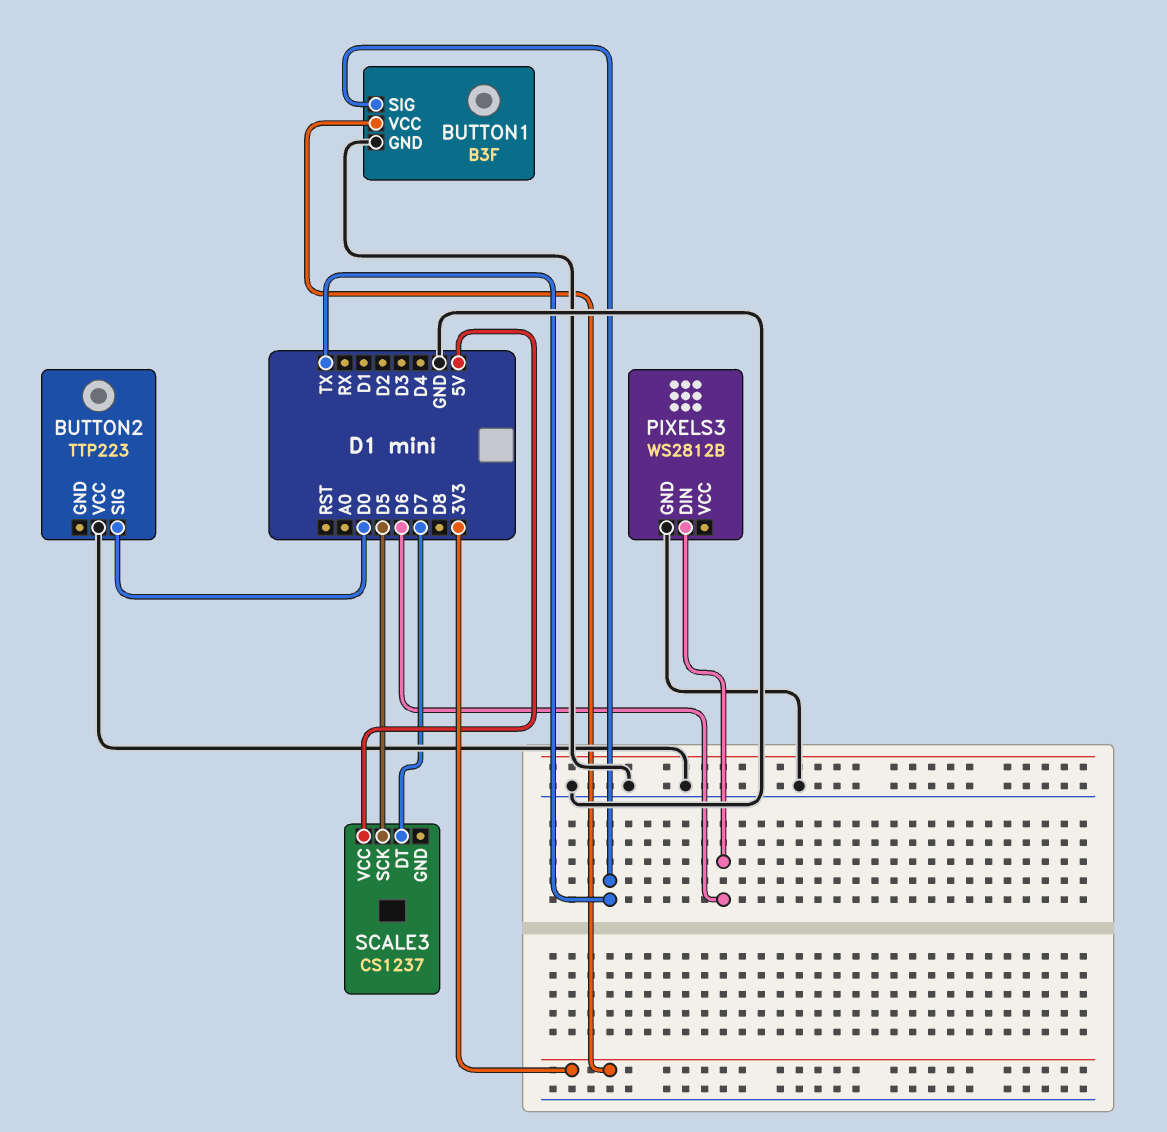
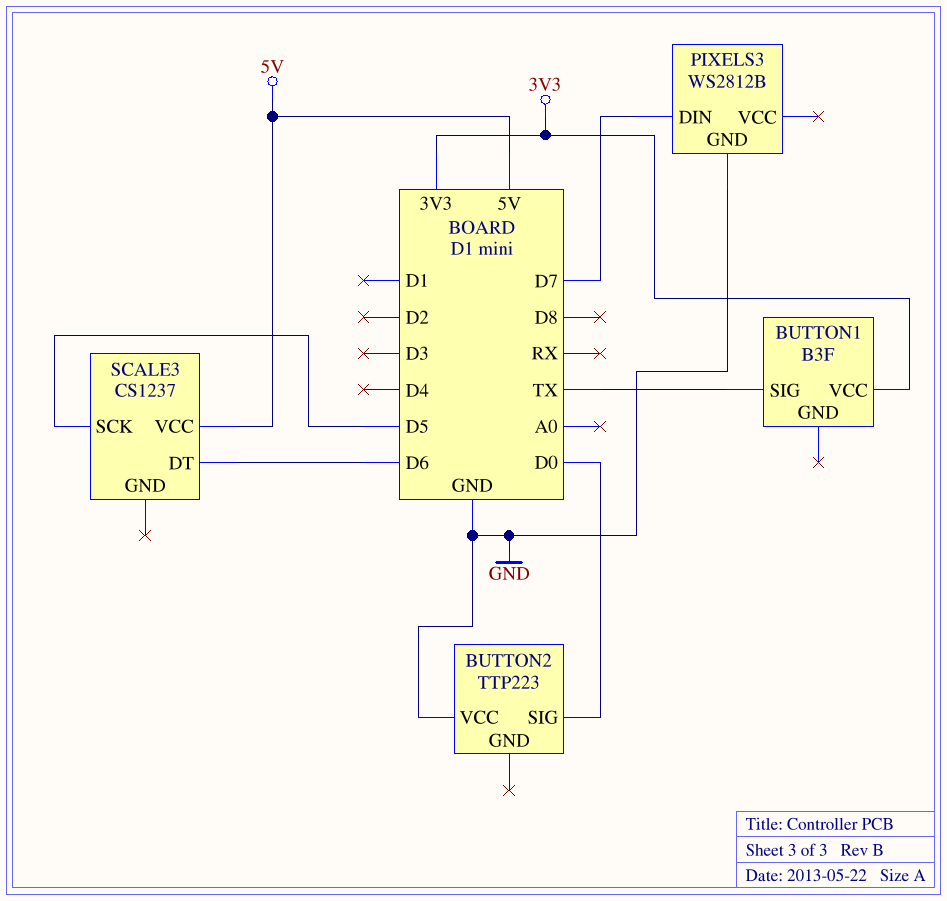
BUTTON1 pin GND: GND -> none
PIXELS3 pin DIN: D6 -> D7
SCALE3 pin DT: D7 -> D6

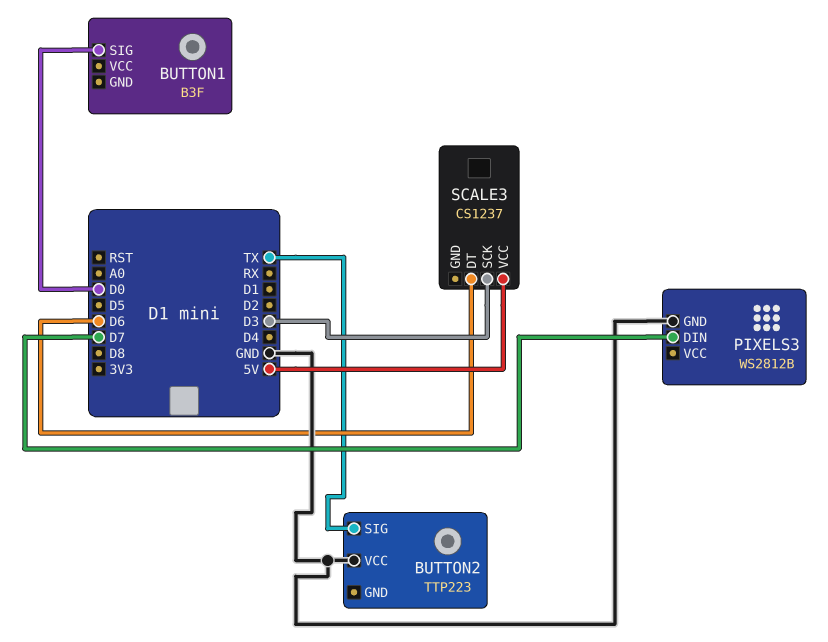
BUTTON1 pin SIG: TX -> D0
BUTTON1 pin VCC: 3V3 -> none
BUTTON2 pin SIG: D0 -> TX
SCALE3 pin SCK: D5 -> D3

